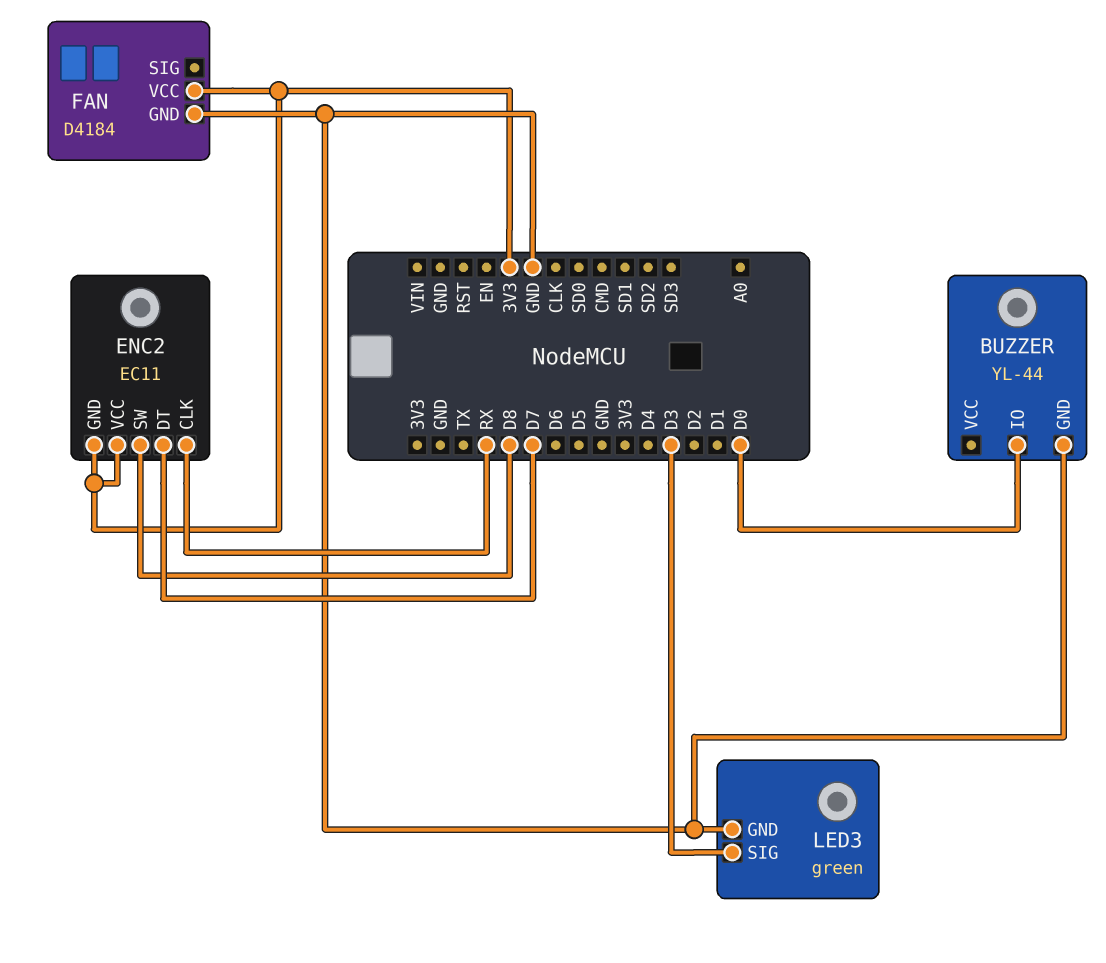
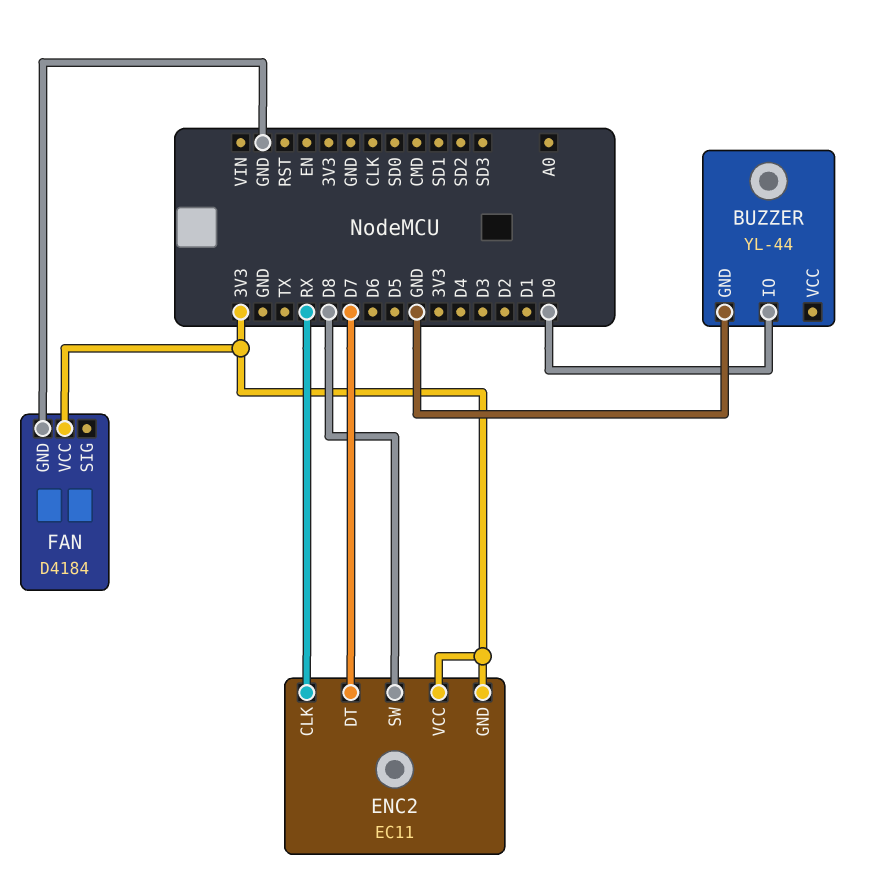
LED3: green -> none
LED3 pin GND: GND -> none
LED3 pin SIG: D3 -> none

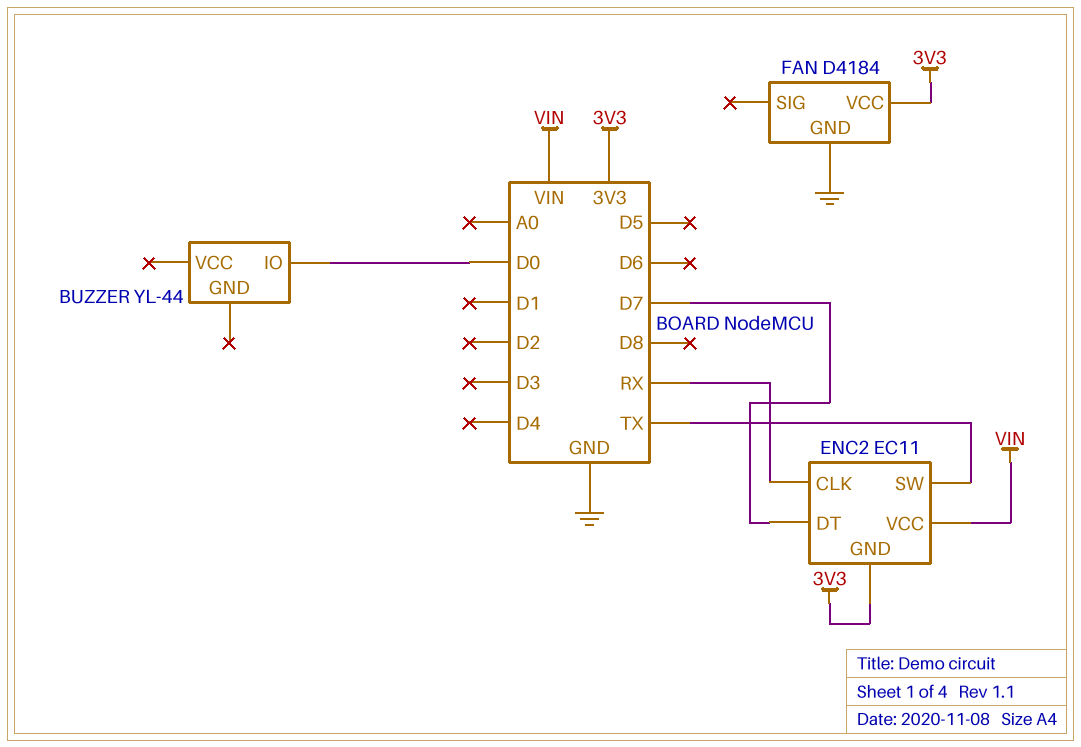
BUZZER pin GND: GND -> none
ENC2 pin SW: D8 -> TX
ENC2 pin VCC: 3V3 -> VIN

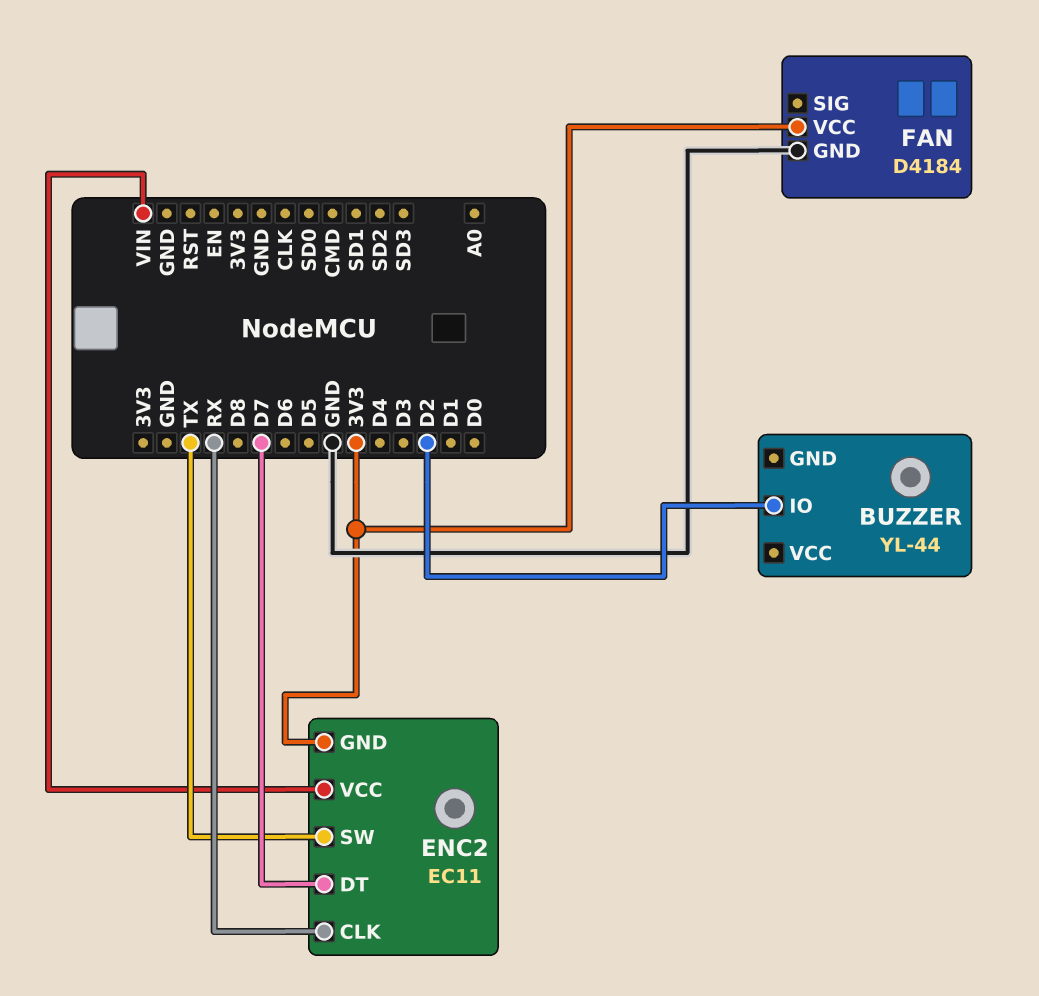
BUZZER pin IO: D0 -> D2

